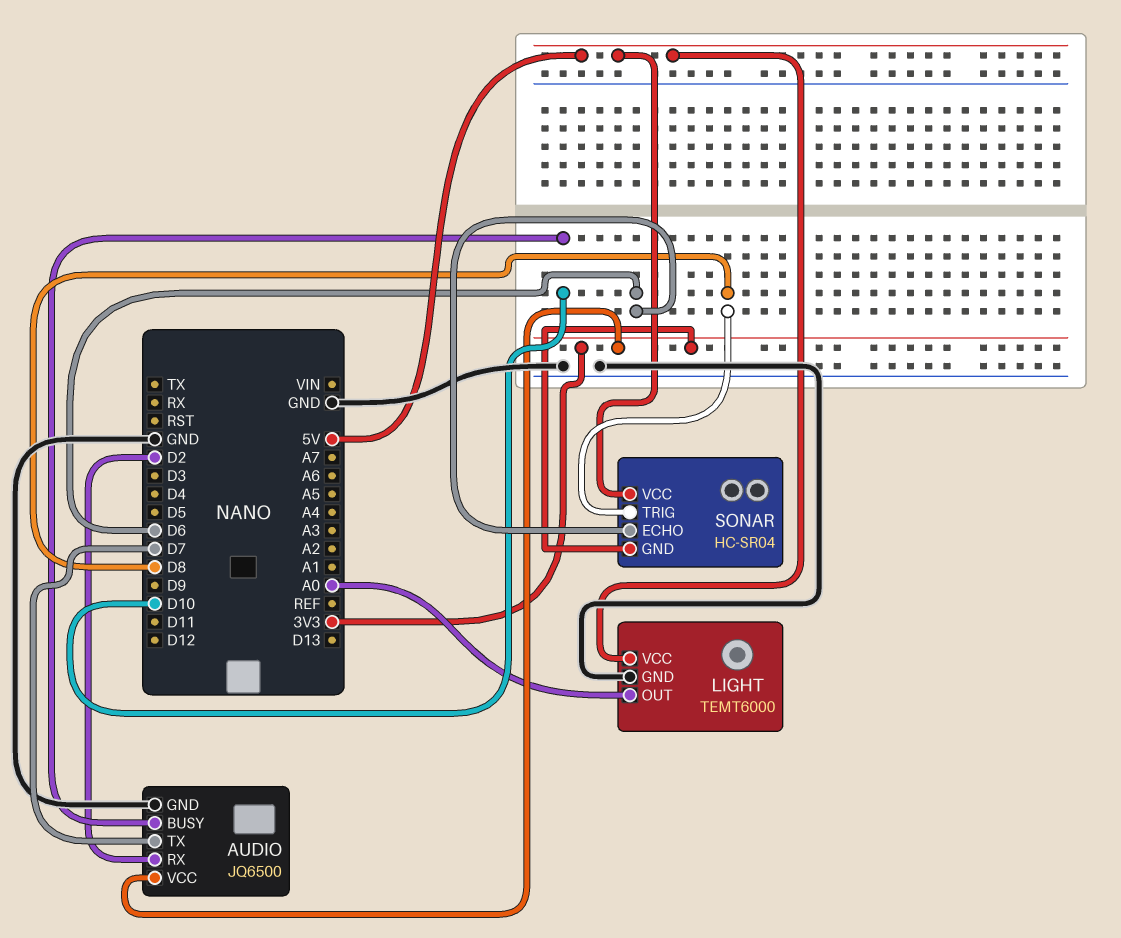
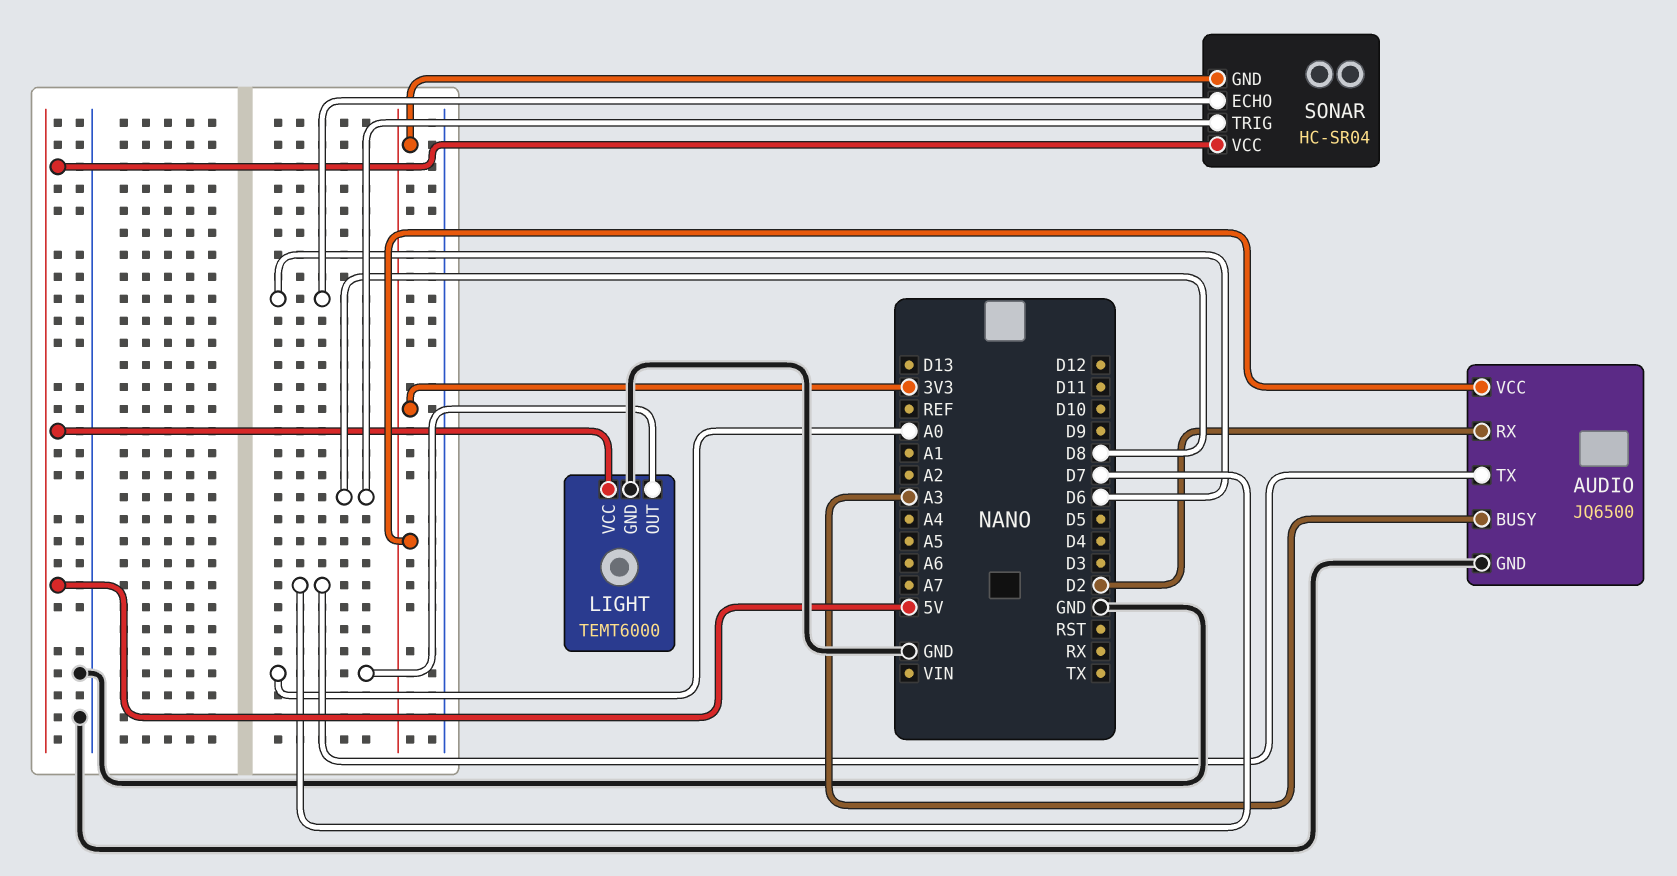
AUDIO pin BUSY: D10 -> A3

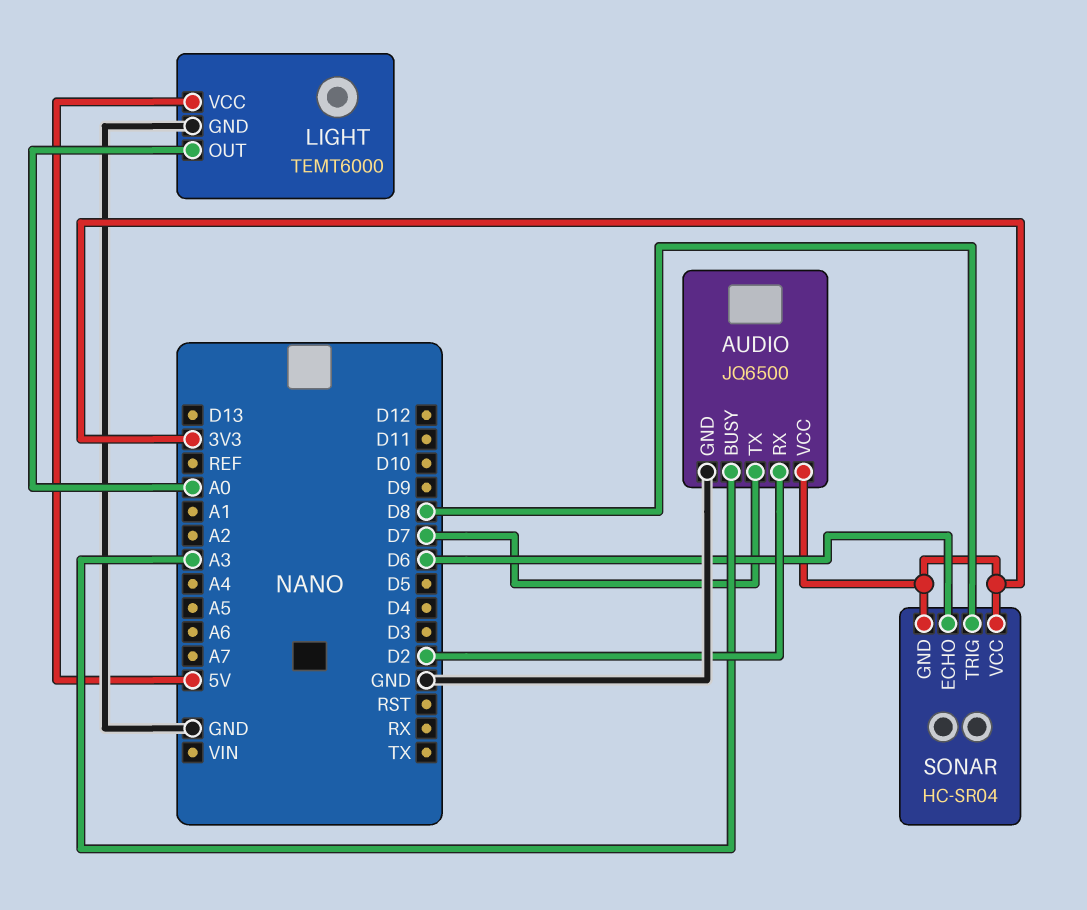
SONAR pin VCC: 5V -> 3V3

